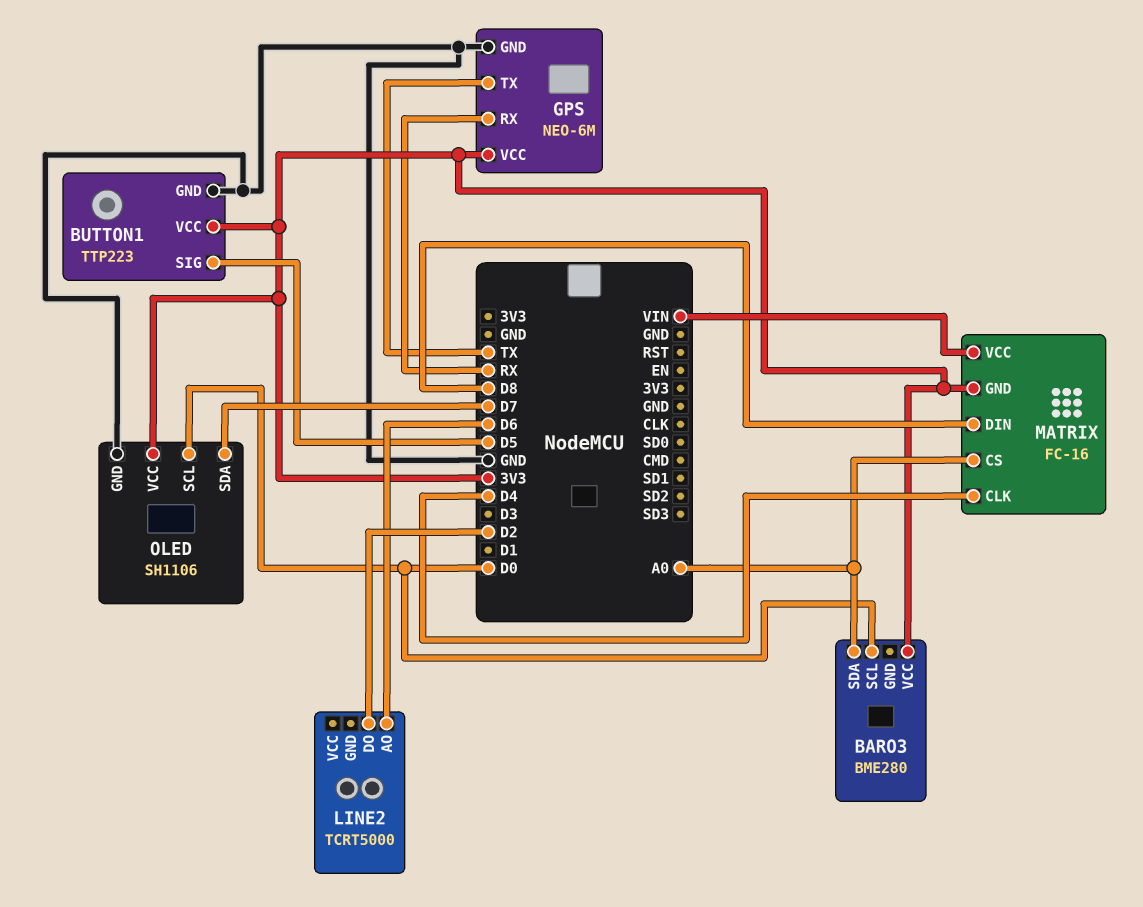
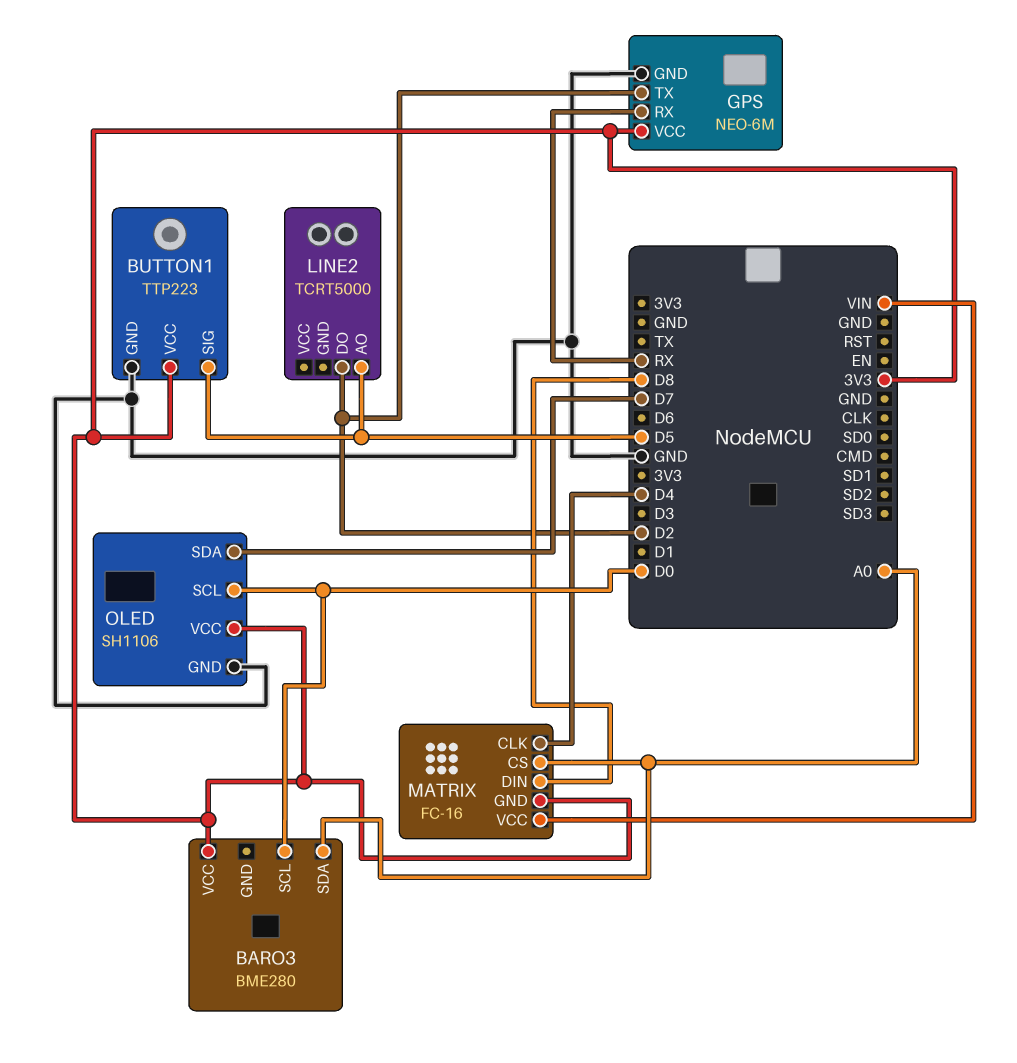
GPS pin TX: TX -> D2
LINE2 pin AO: D6 -> D5

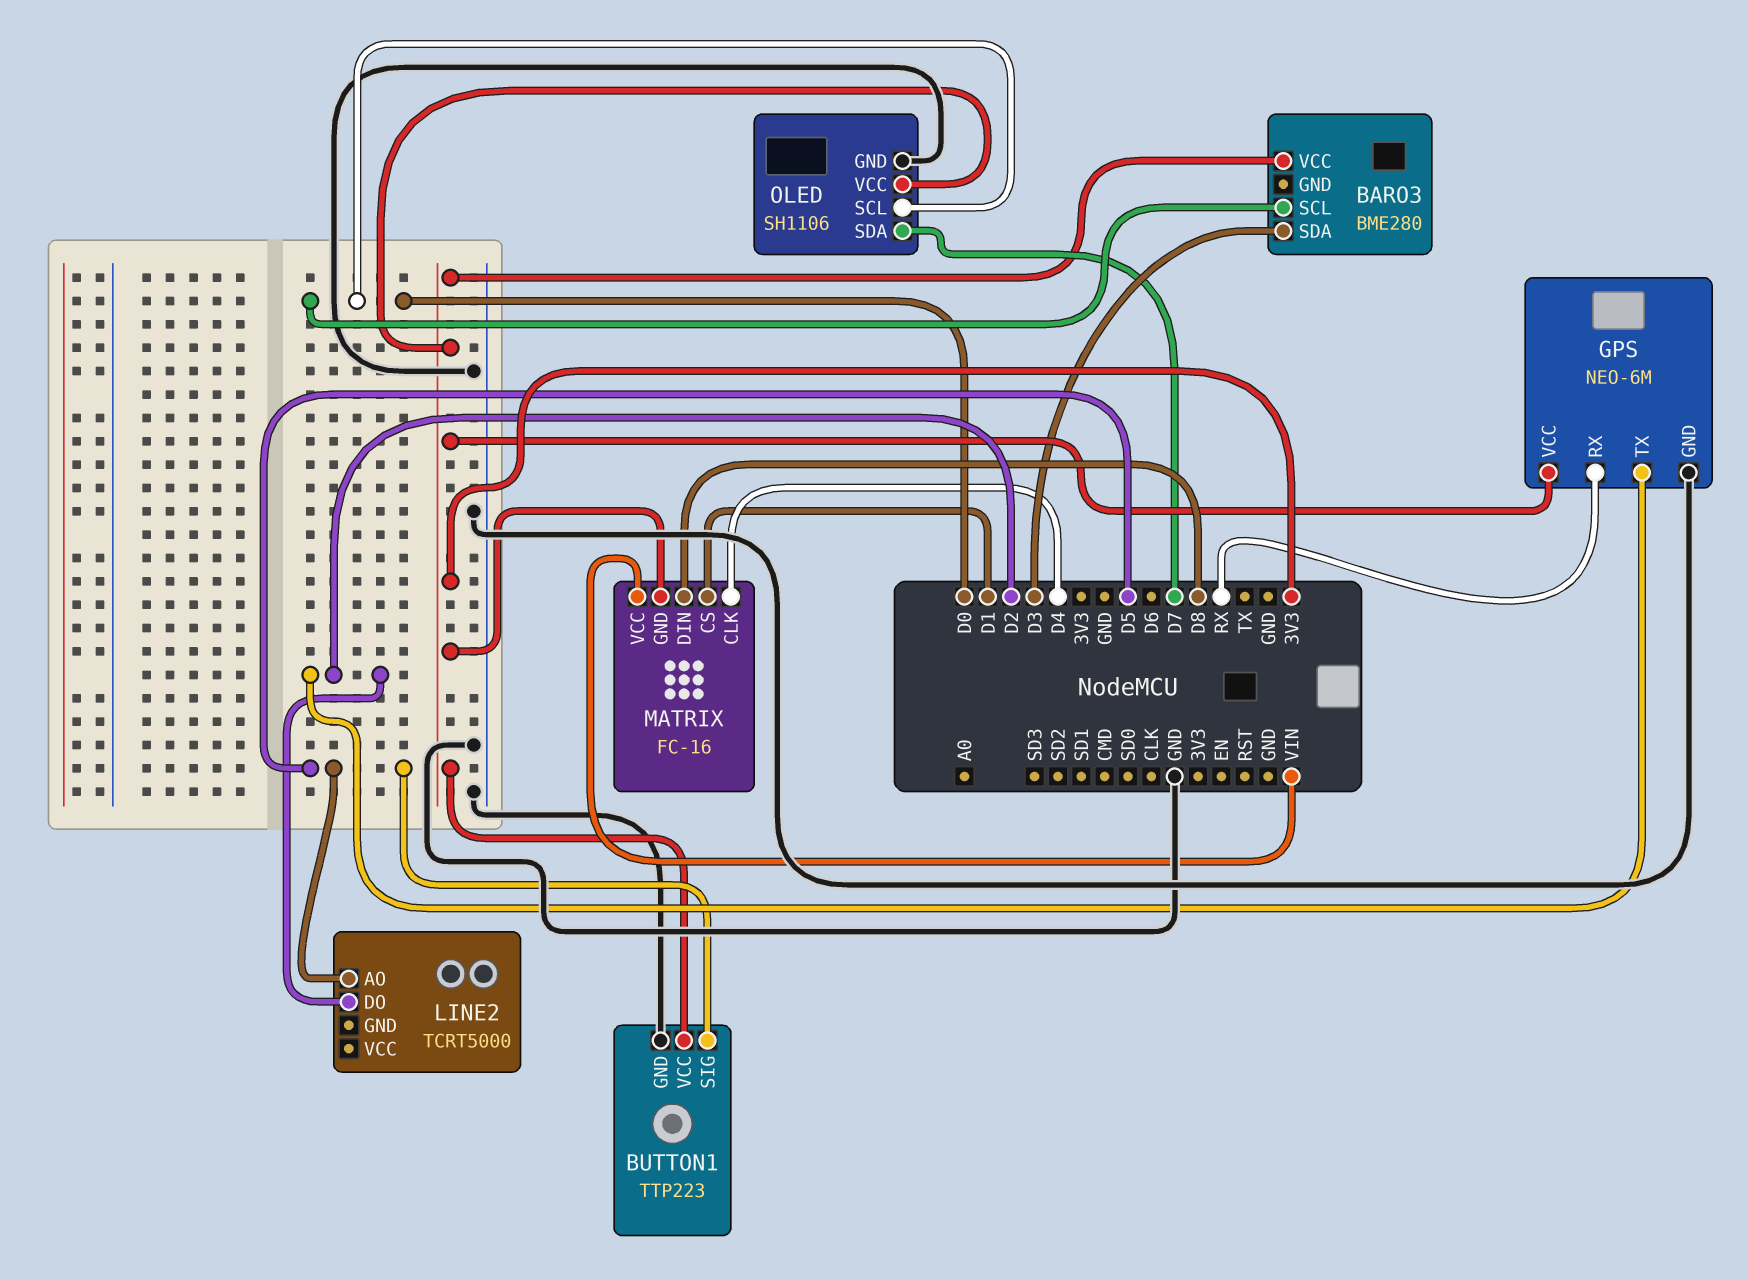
BARO3 pin SDA: A0 -> D3
MATRIX pin CS: A0 -> D1

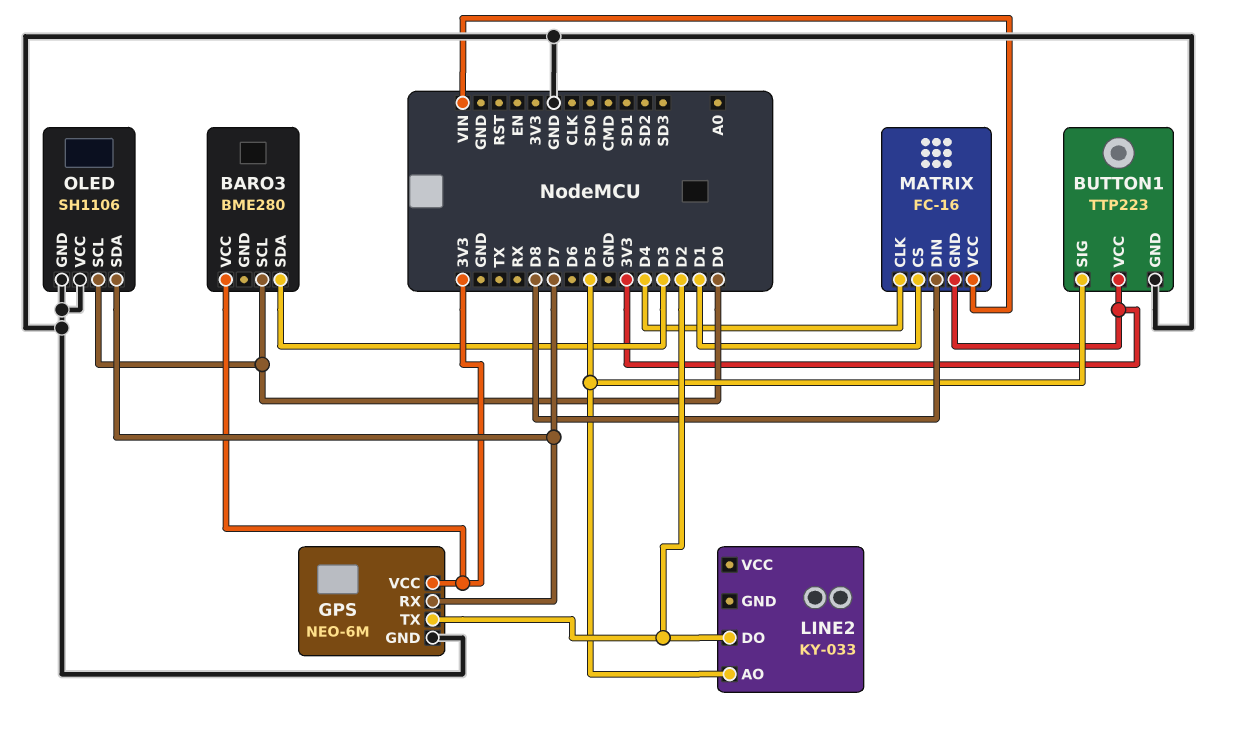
GPS pin RX: RX -> D7
LINE2: TCRT5000 -> KY-033
OLED pin VCC: 3V3 -> GND

